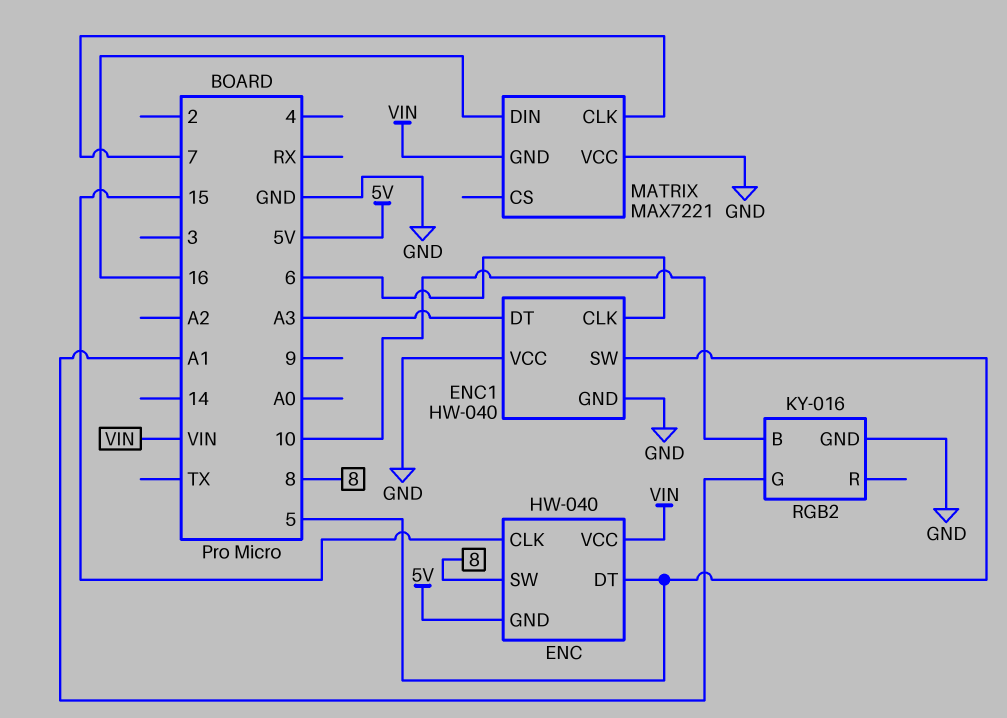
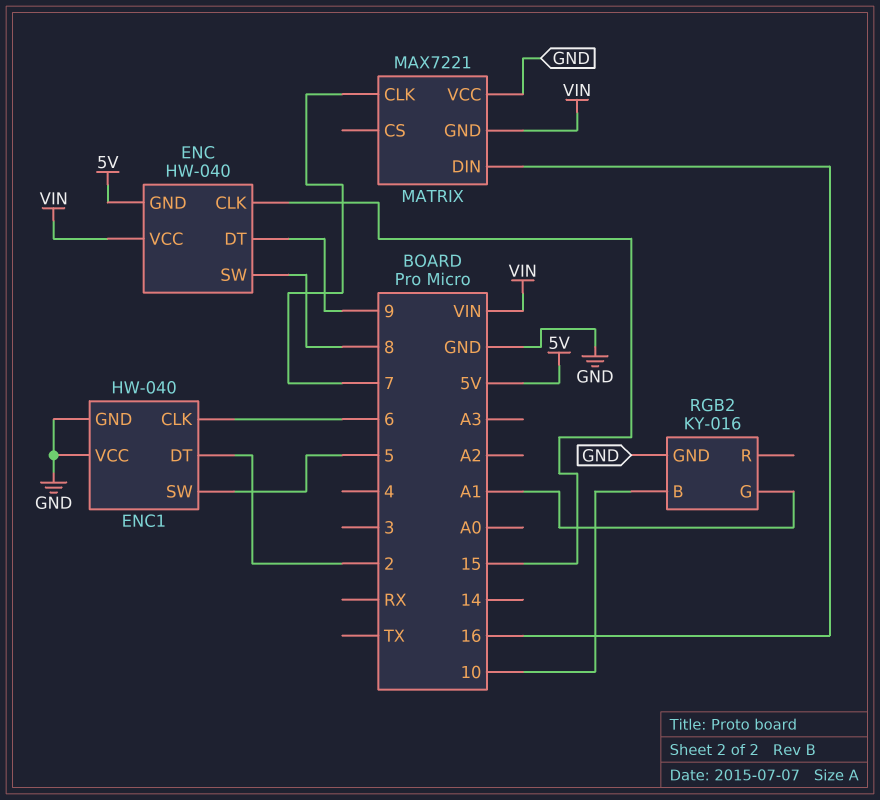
ENC pin DT: 5 -> 9
ENC1 pin DT: A3 -> 2

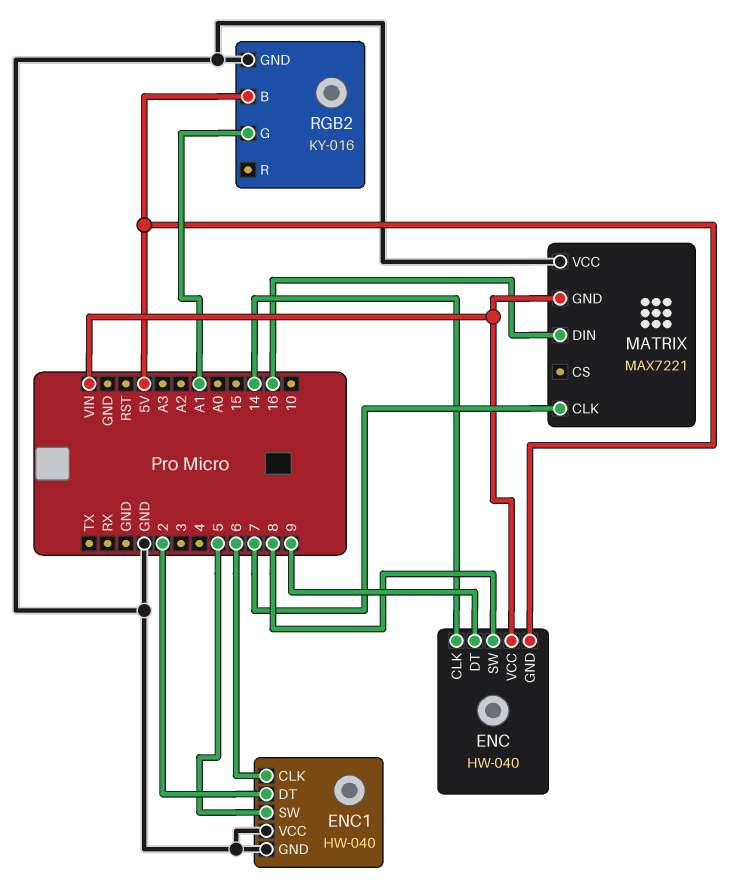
ENC pin CLK: 15 -> 14
RGB2 pin B: 10 -> 5V

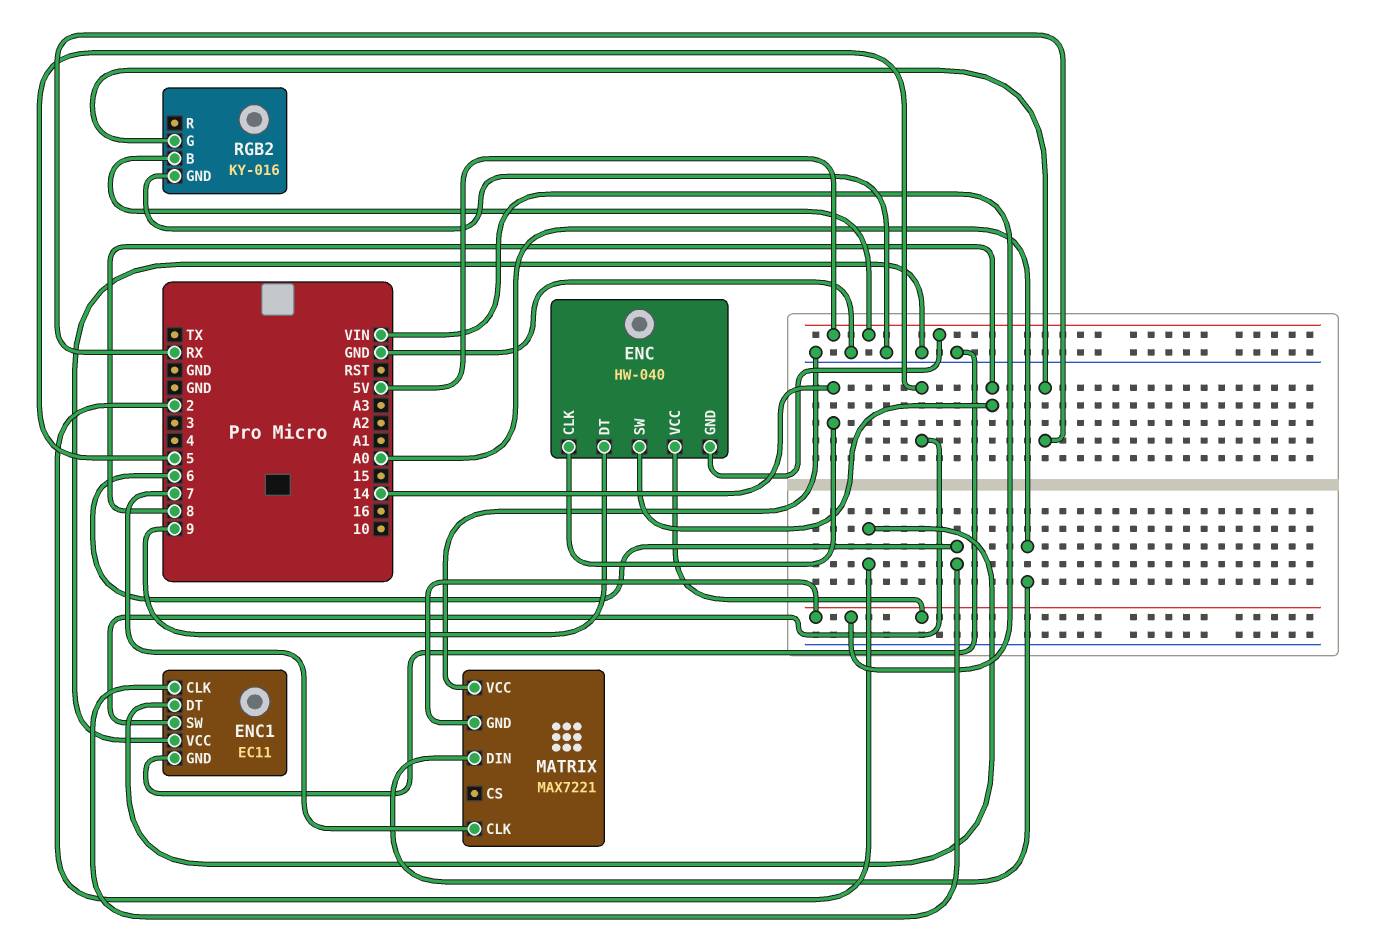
ENC1: HW-040 -> EC11
MATRIX pin DIN: 16 -> A0
RGB2 pin G: A1 -> RX

